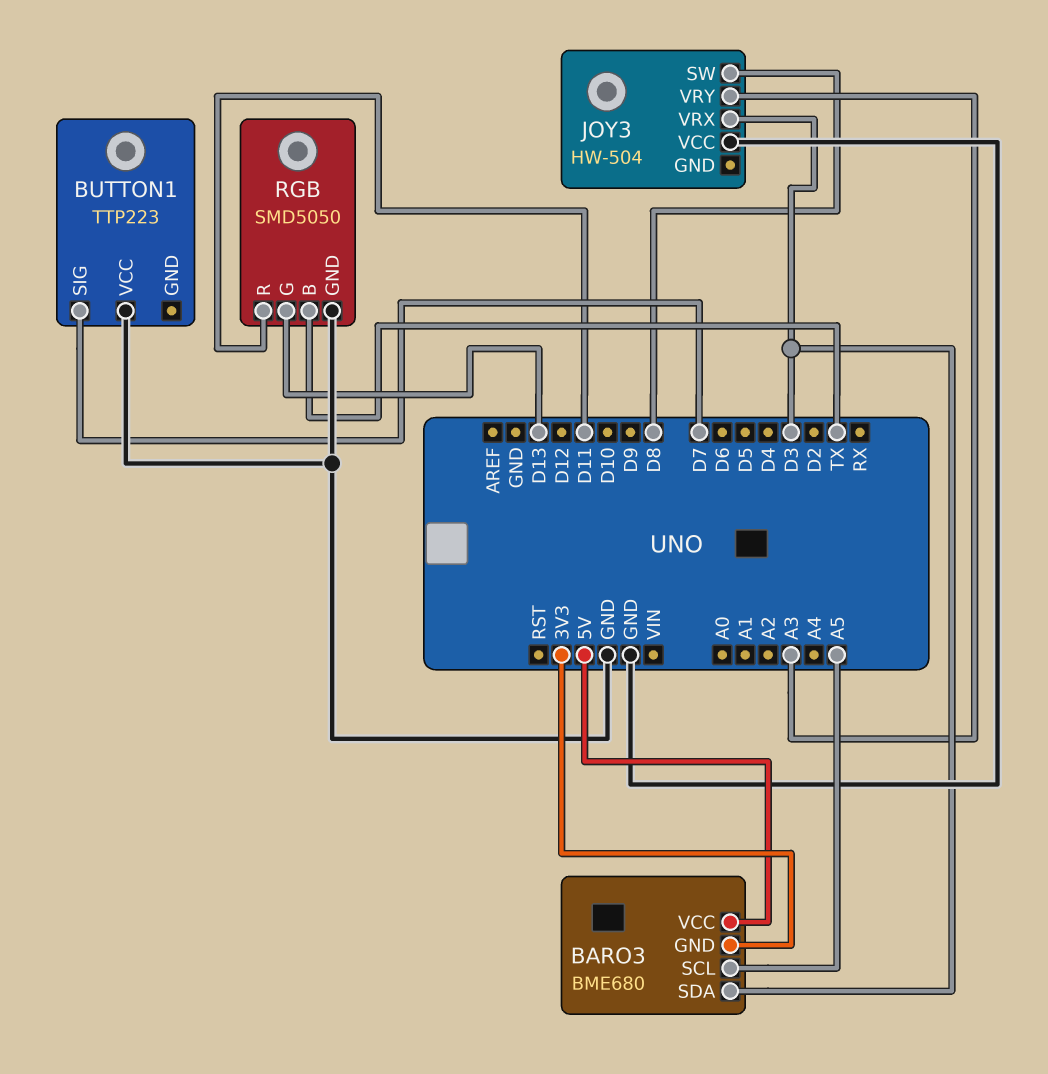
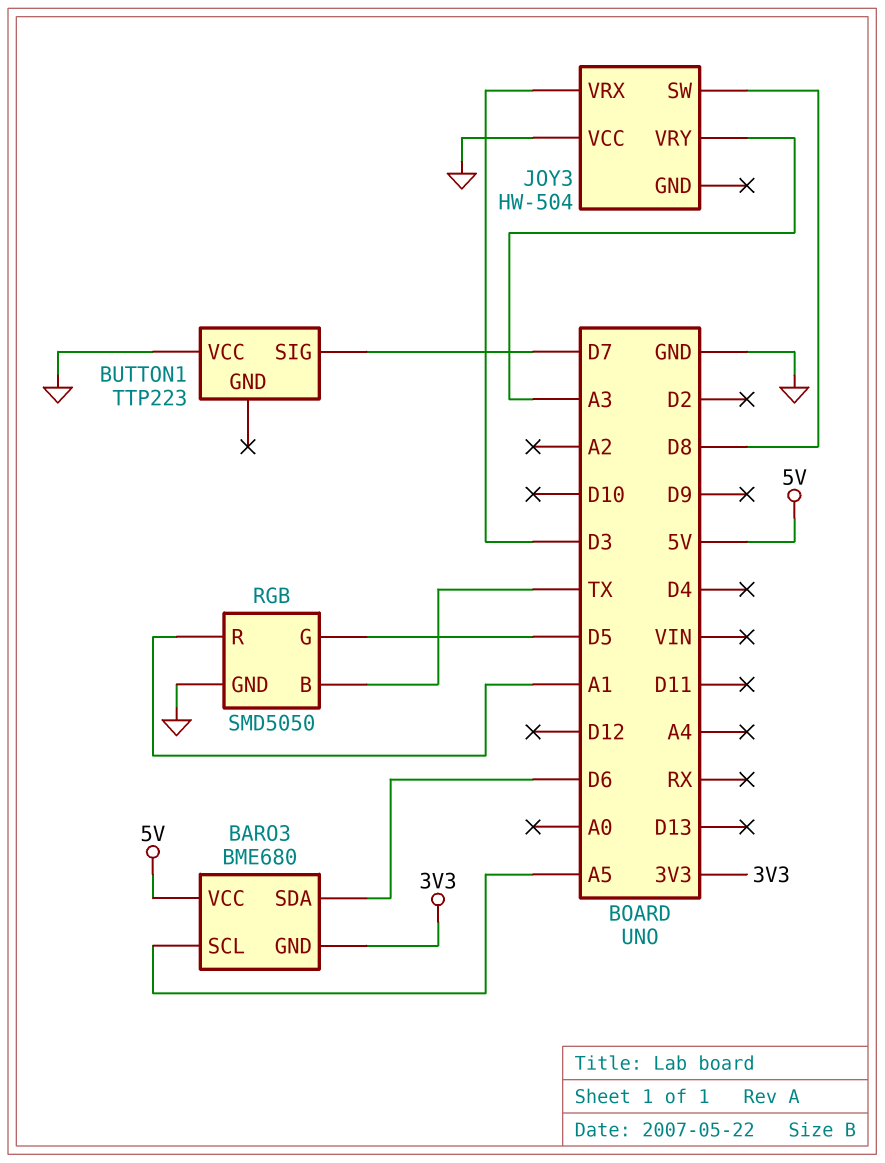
BARO3 pin SDA: D3 -> D6
RGB pin G: D13 -> D5
RGB pin R: D11 -> A1

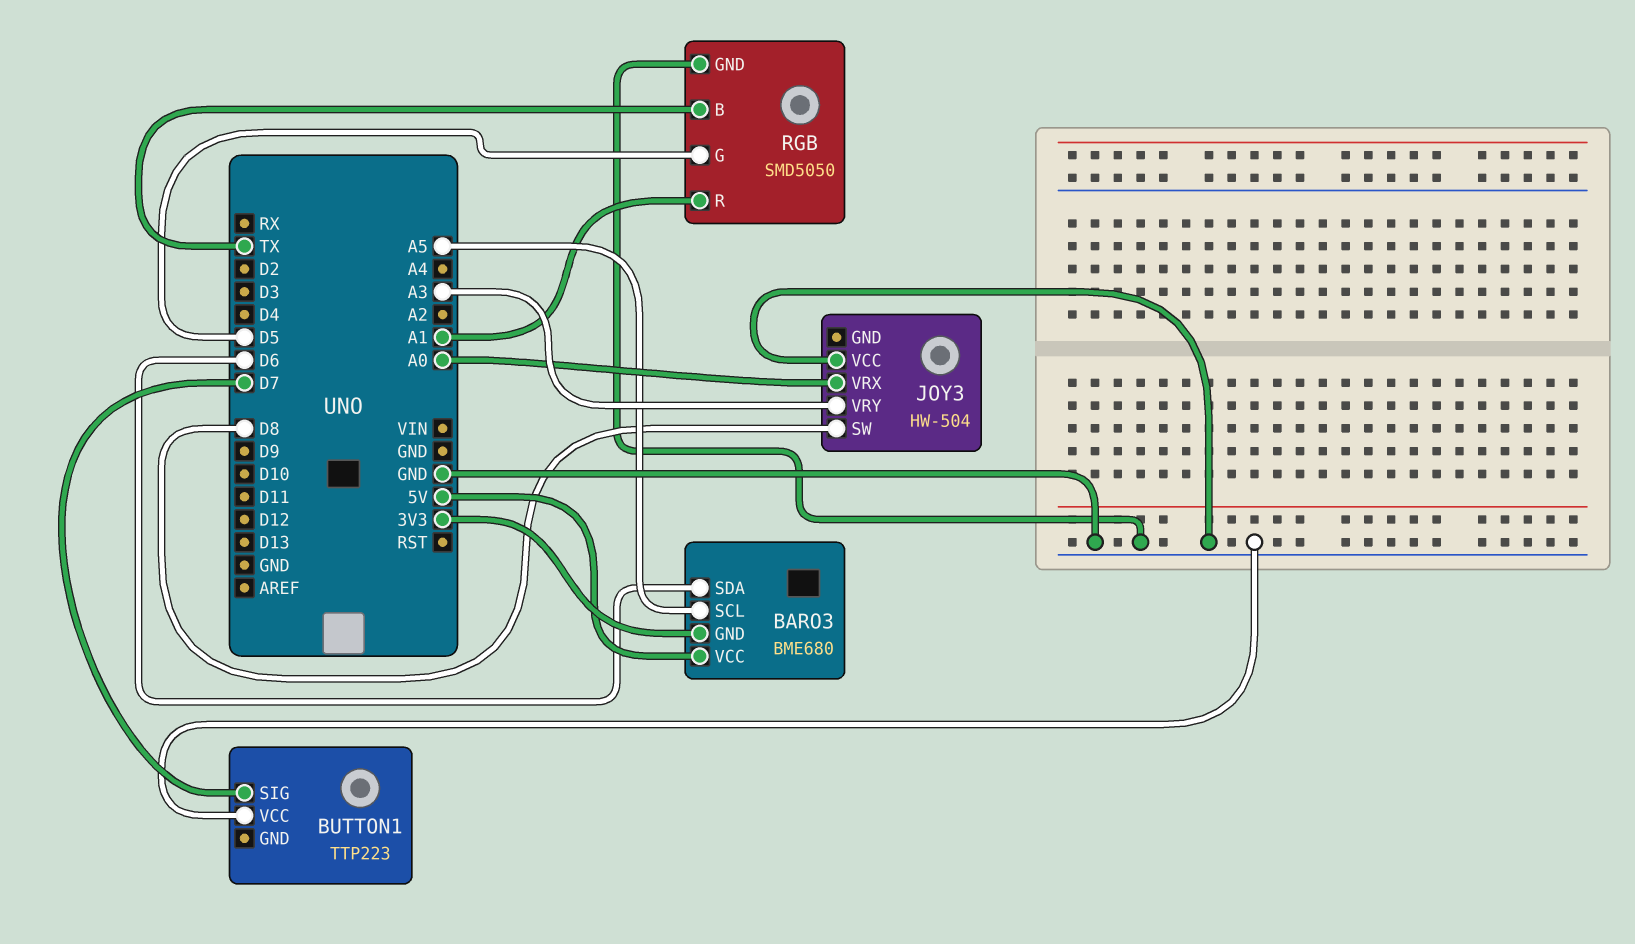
JOY3 pin VRX: D3 -> A0

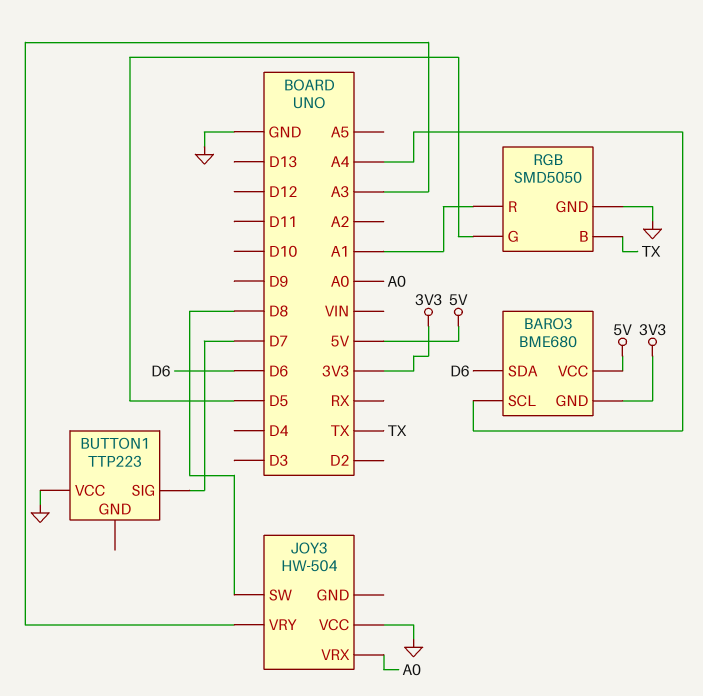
BARO3 pin SCL: A5 -> A4

